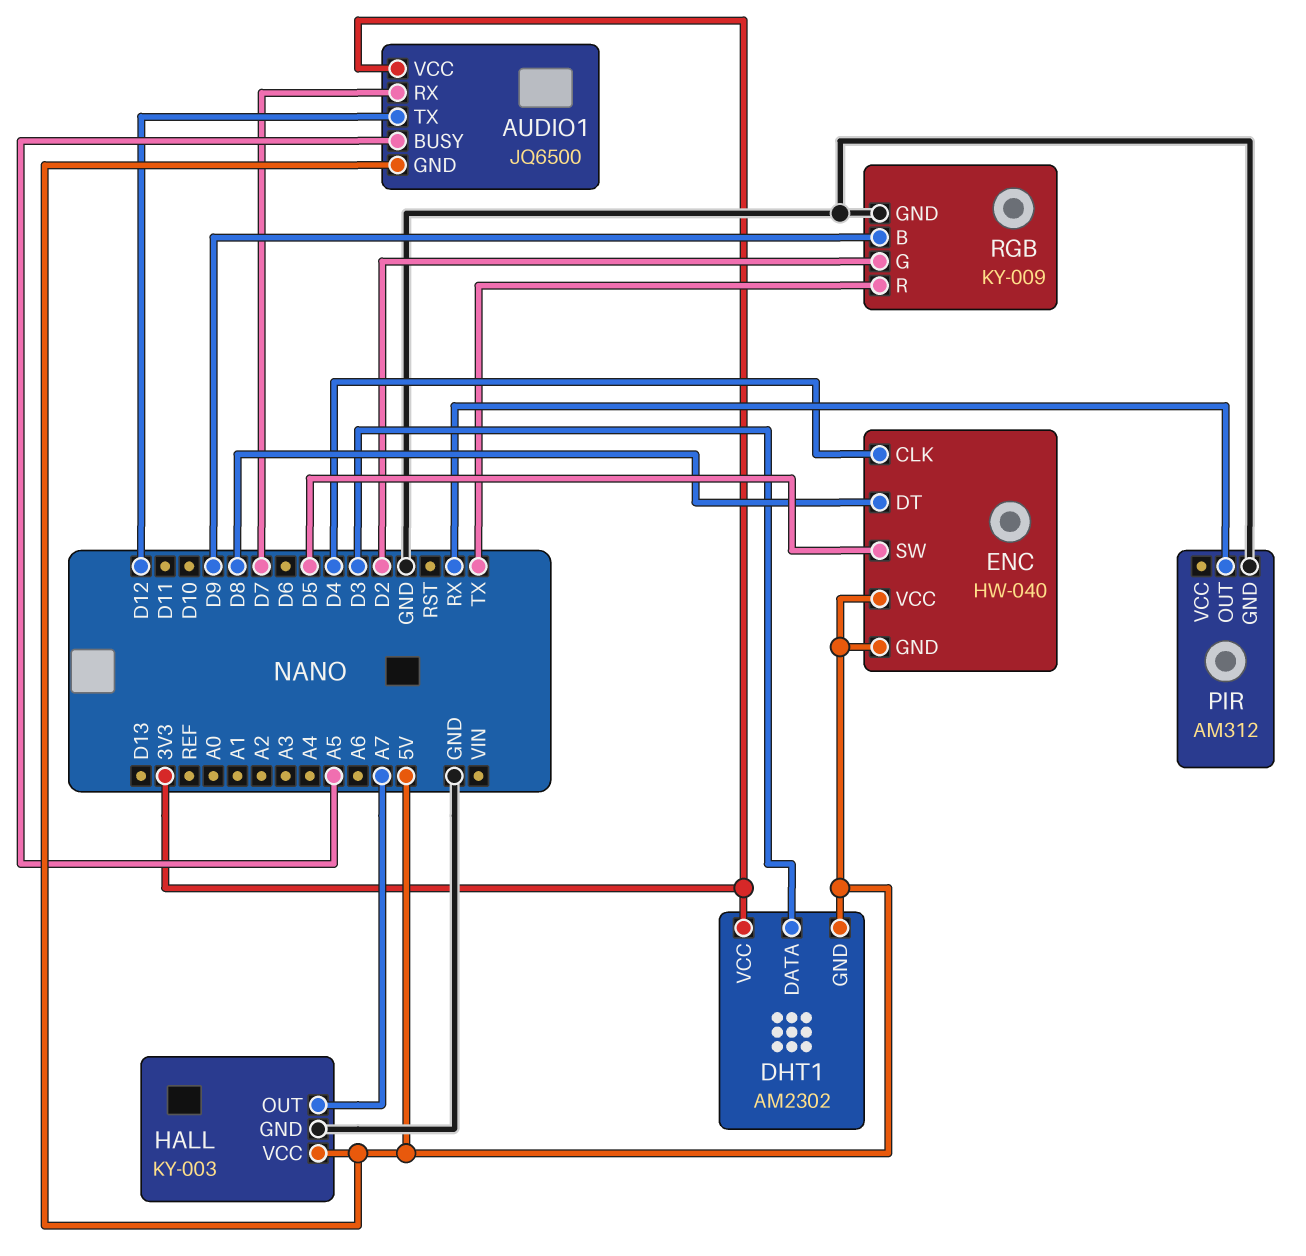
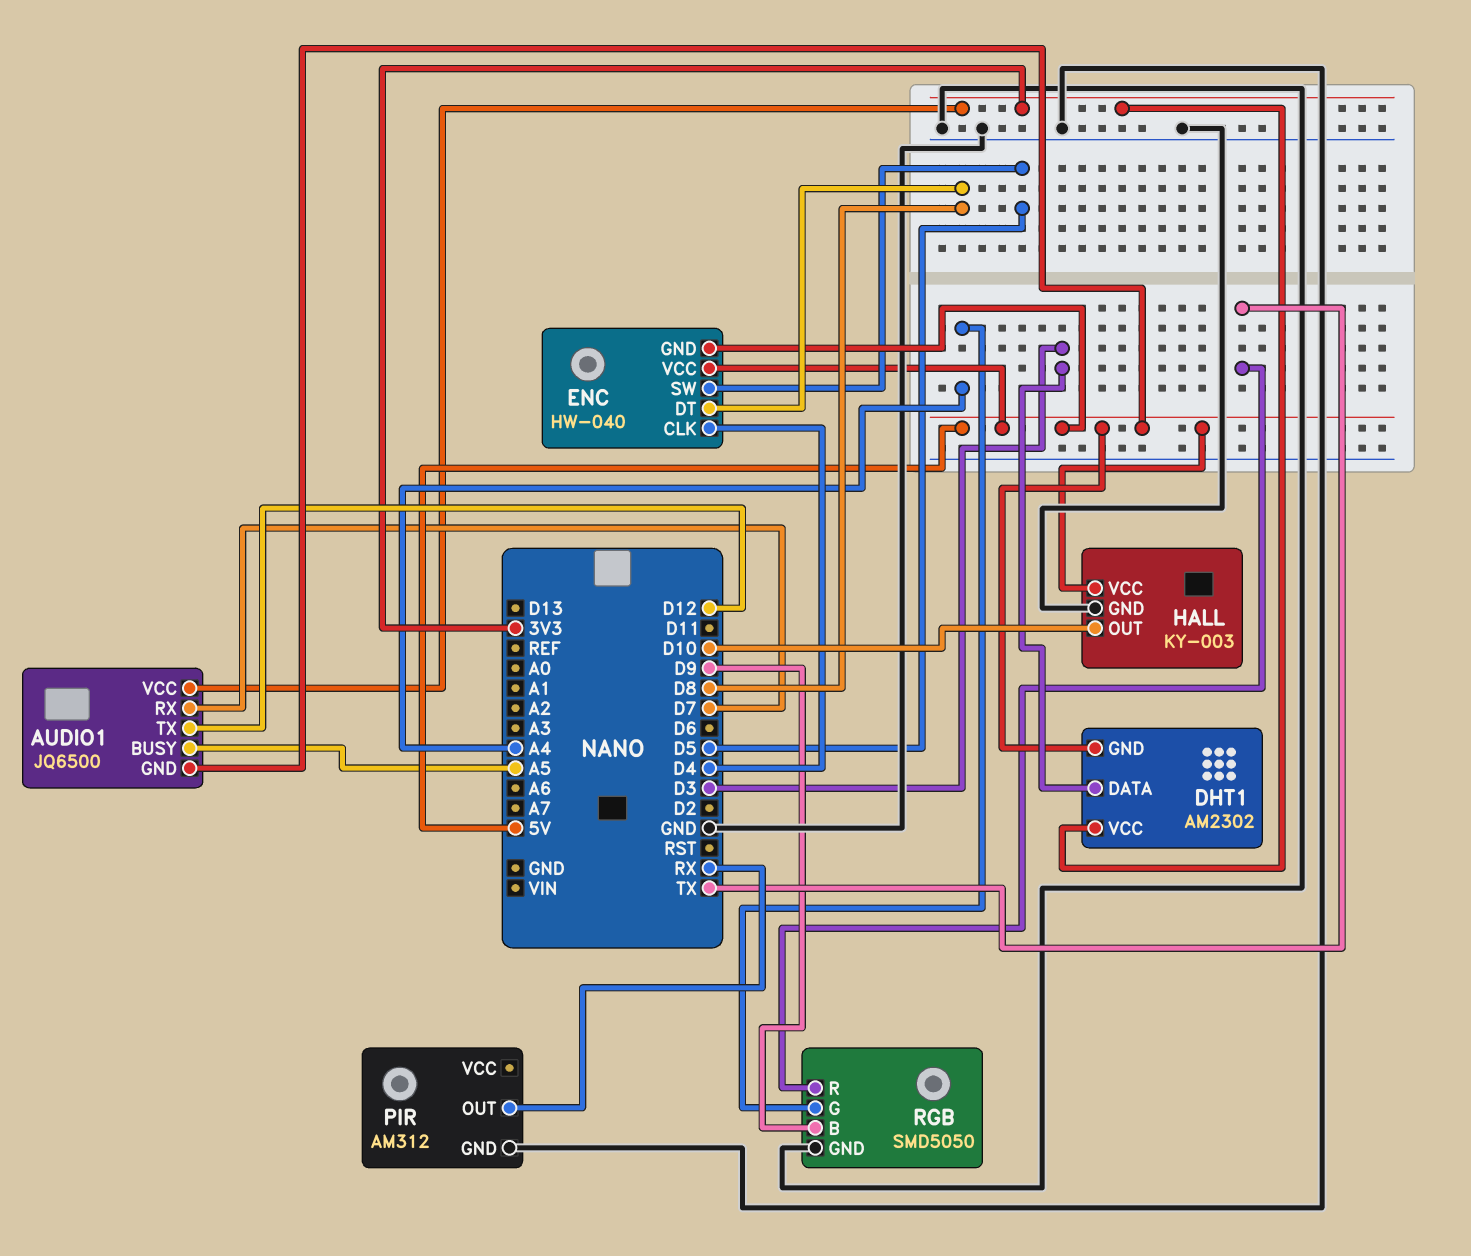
HALL pin OUT: A7 -> D10
RGB: KY-009 -> SMD5050
RGB pin G: D2 -> A4

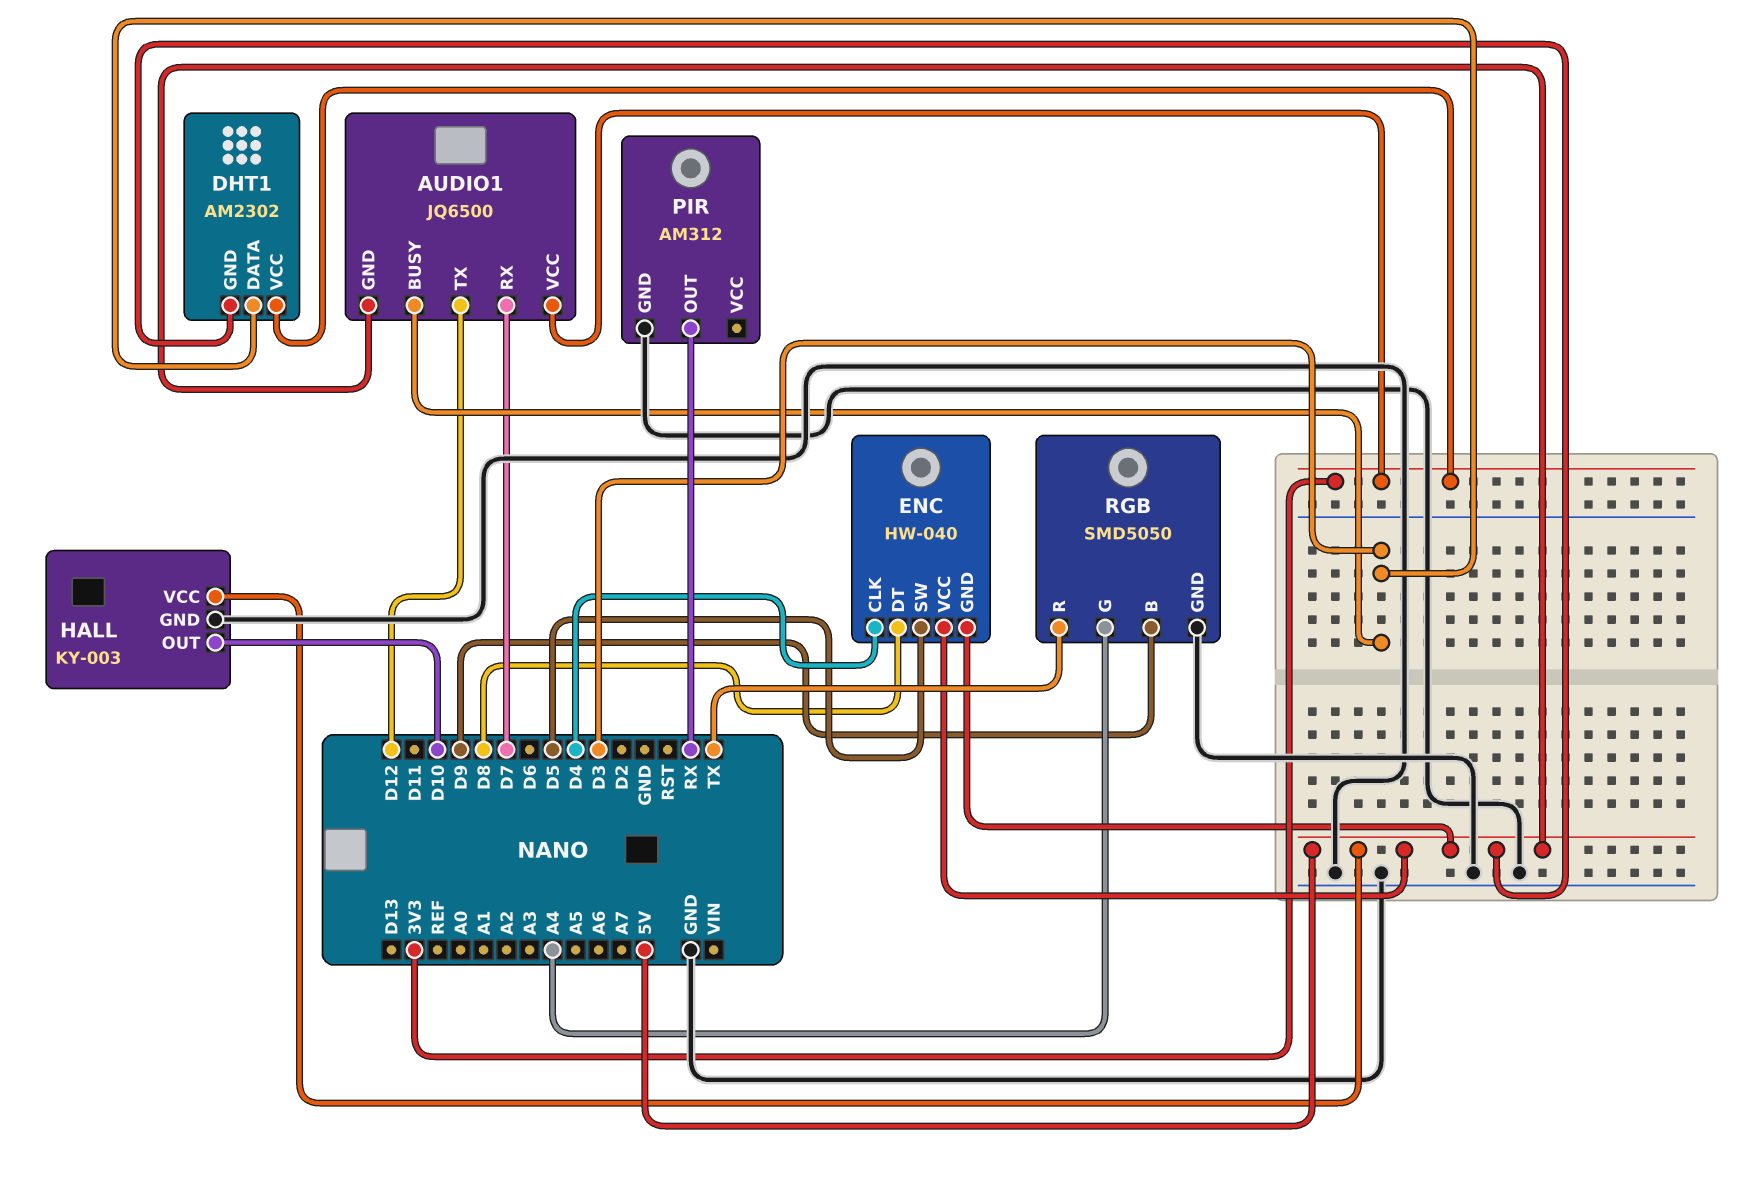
AUDIO1 pin BUSY: A5 -> D3

